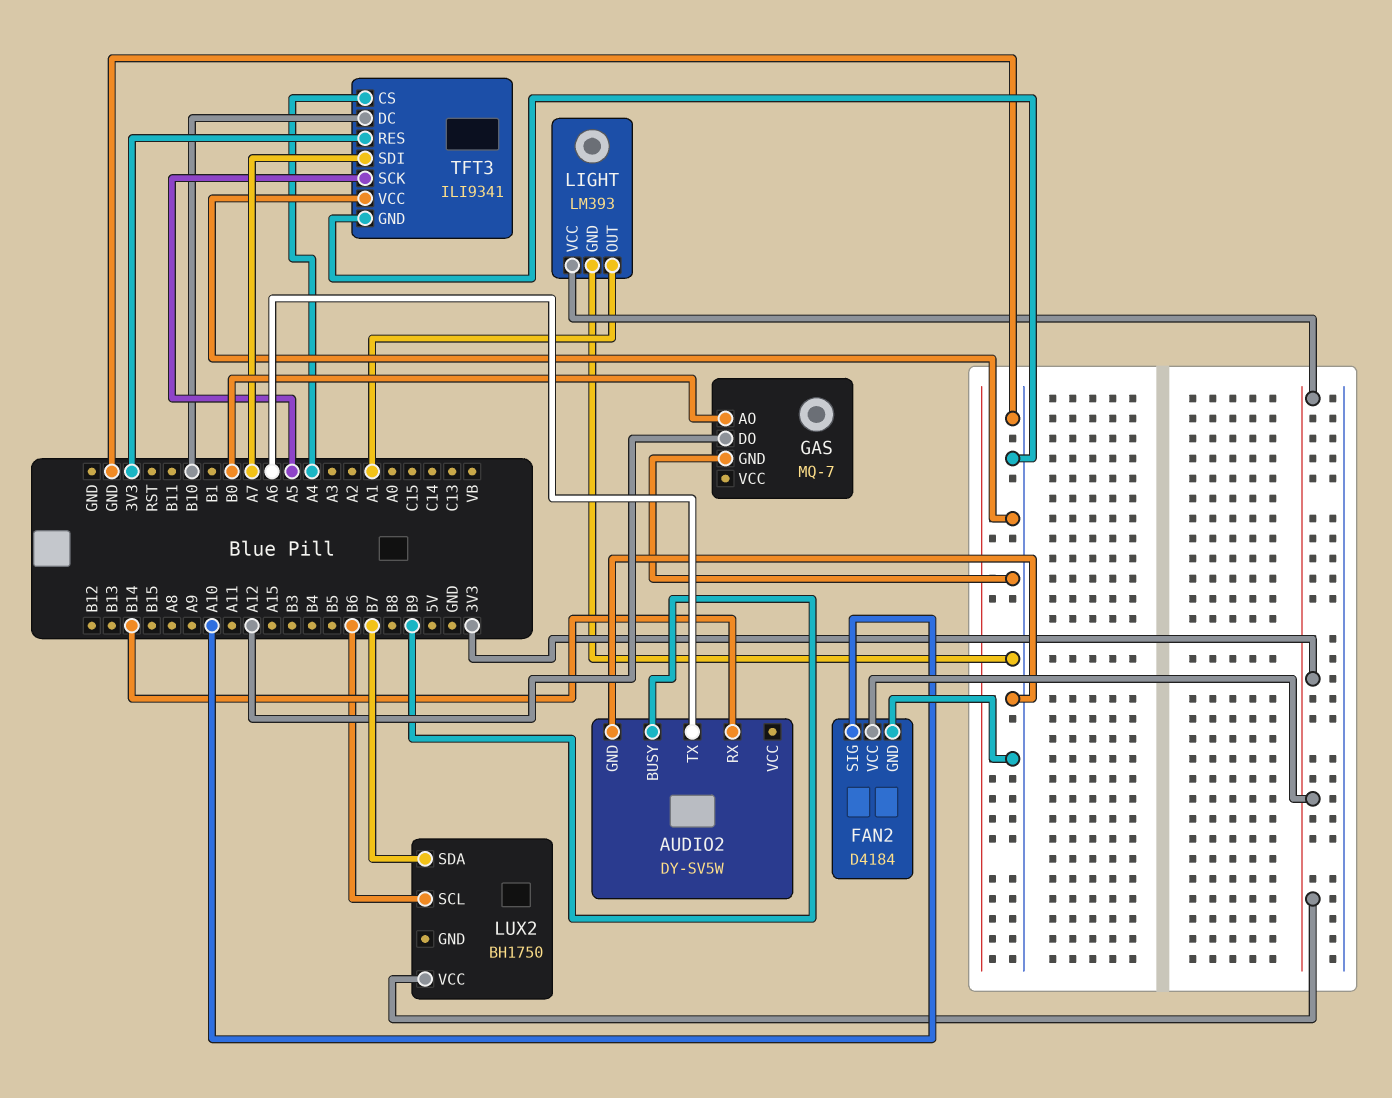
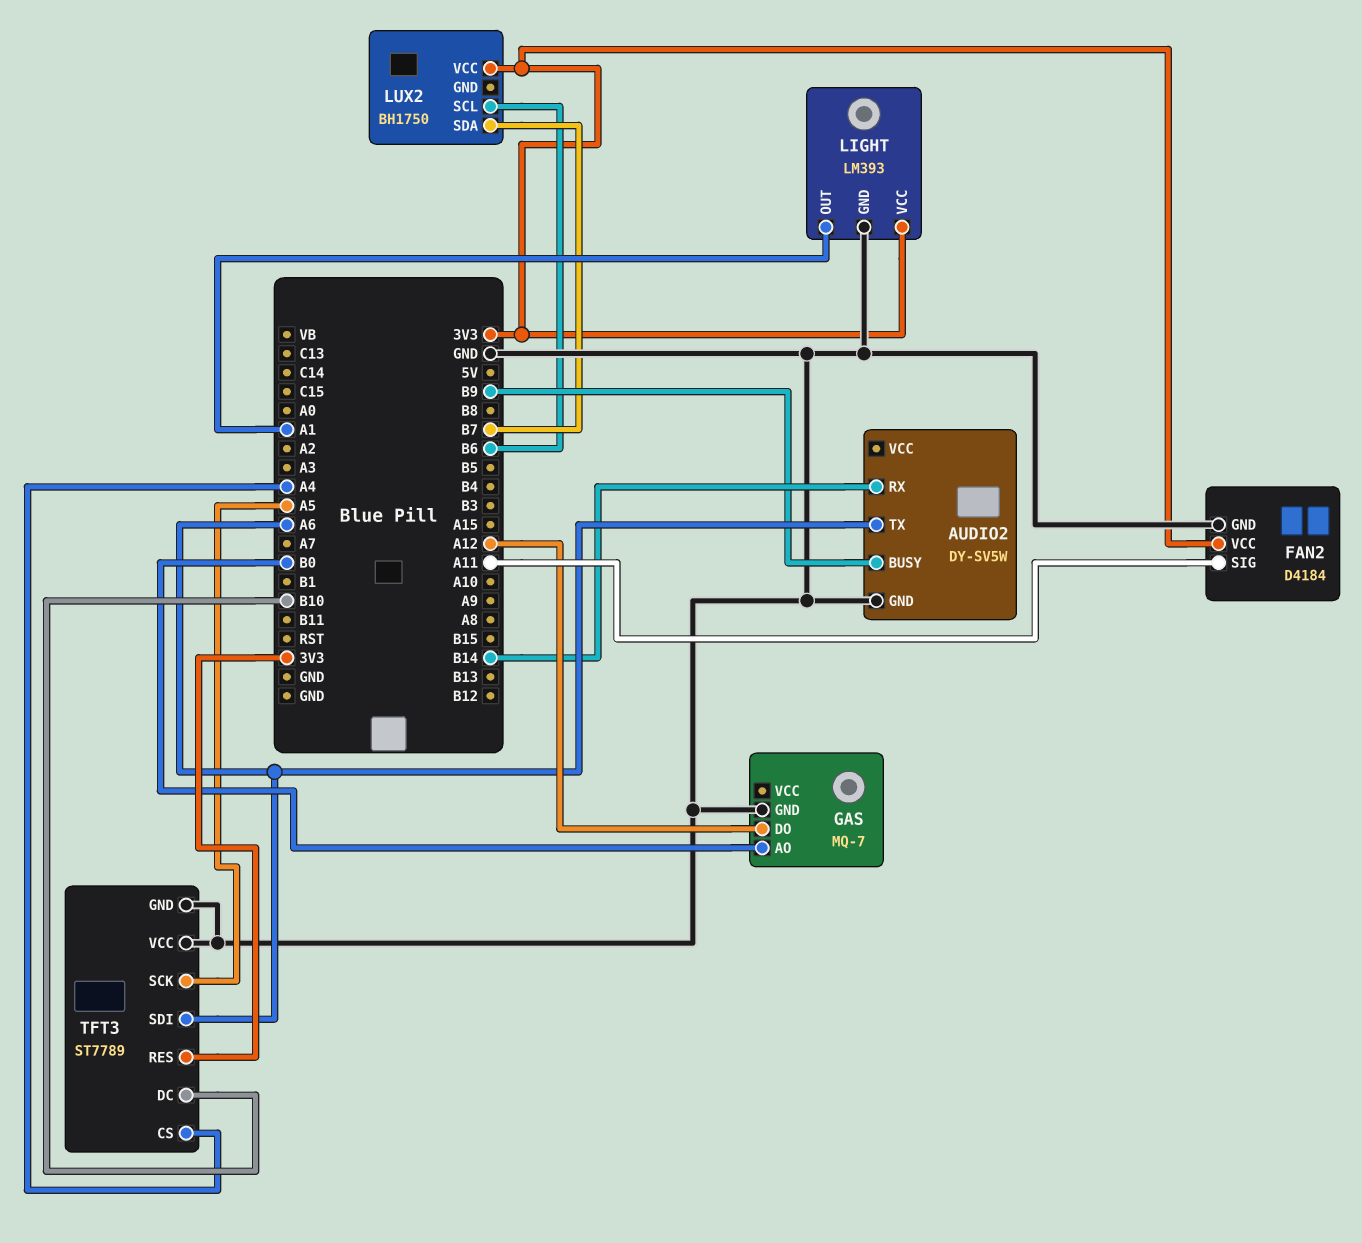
FAN2 pin SIG: A10 -> A11
TFT3: ILI9341 -> ST7789
TFT3 pin SDI: A7 -> A6

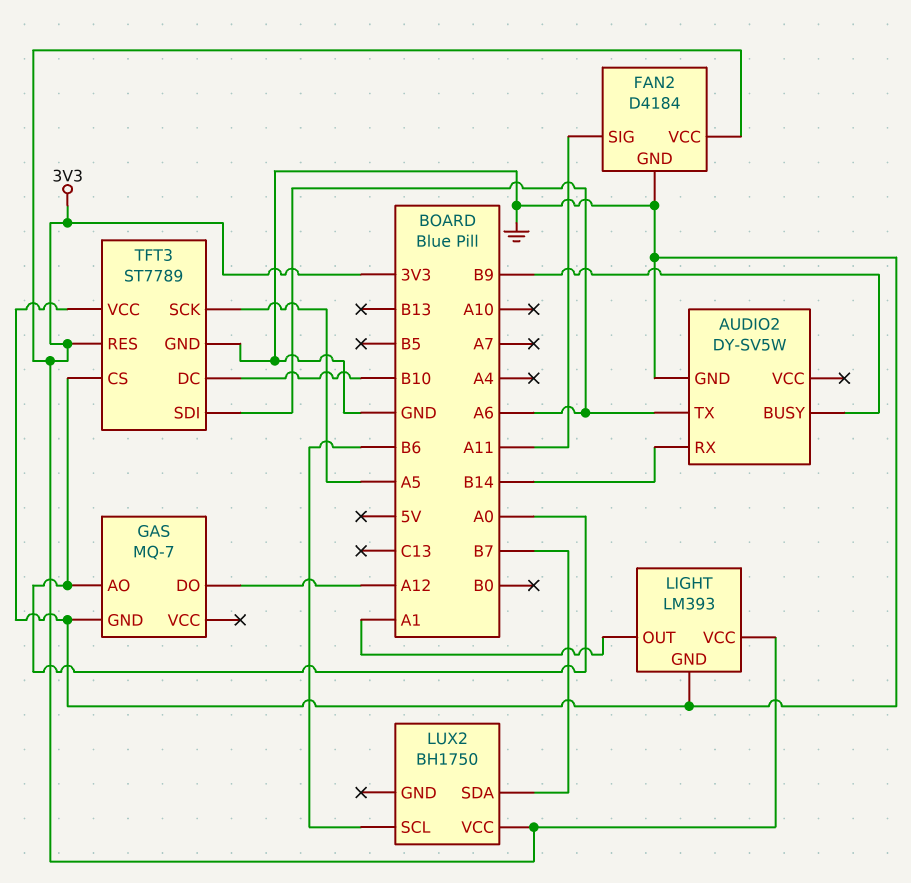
GAS pin AO: B0 -> A0
TFT3 pin CS: A4 -> A0

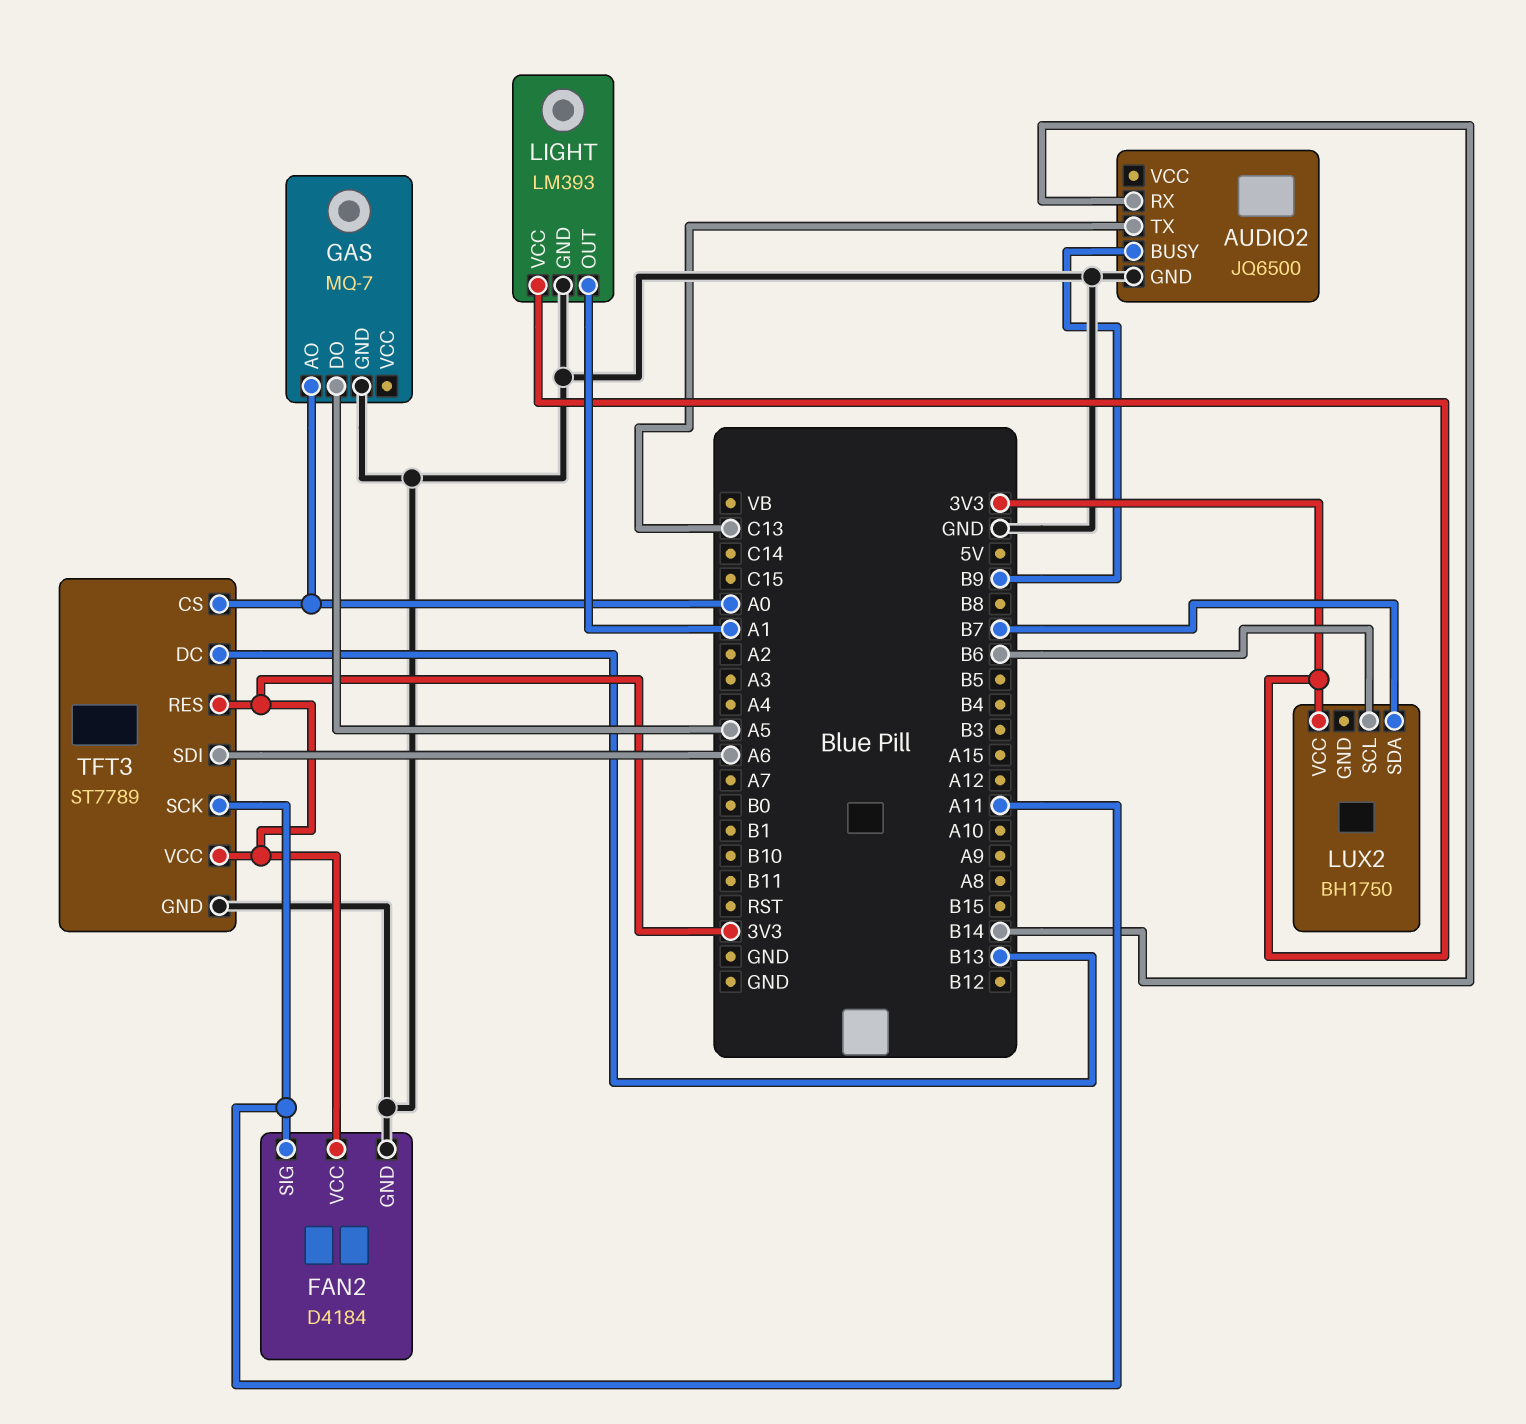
AUDIO2: DY-SV5W -> JQ6500
AUDIO2 pin TX: A6 -> C13
GAS pin DO: A12 -> A5
TFT3 pin DC: B10 -> B13
TFT3 pin SCK: A5 -> A11
TFT3 pin VCC: GND -> 3V3

